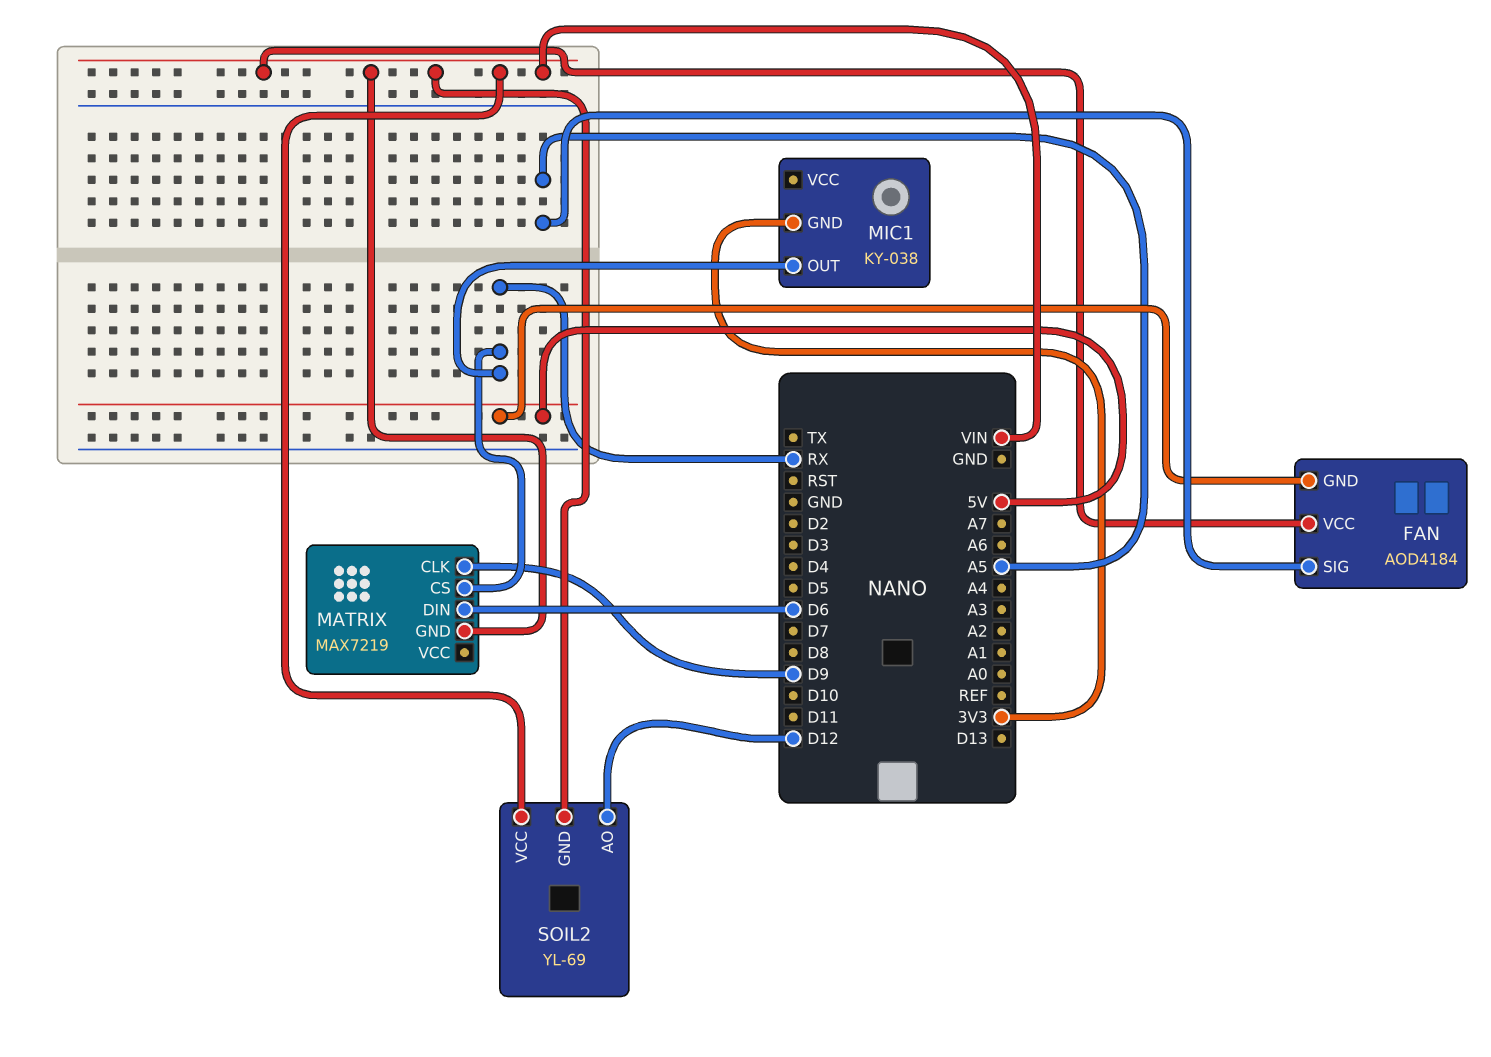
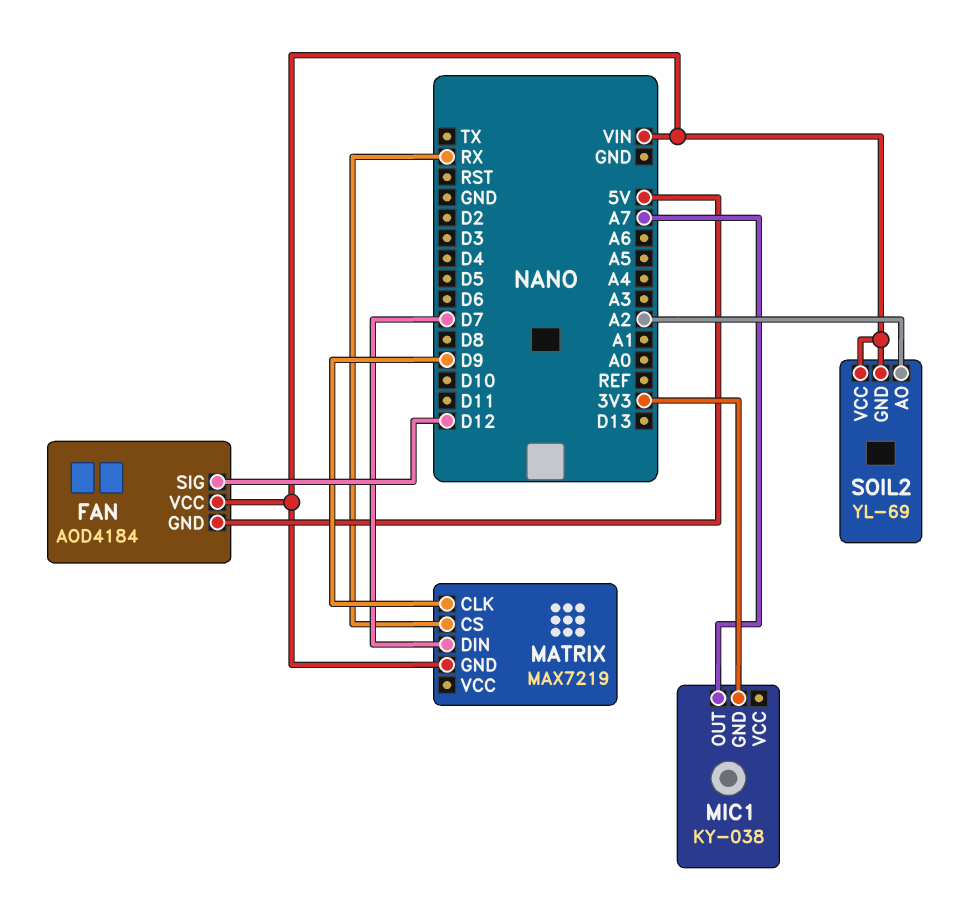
FAN pin SIG: A5 -> D12
MATRIX pin DIN: D6 -> D7
MIC1 pin OUT: RX -> A7
SOIL2 pin AO: D12 -> A2

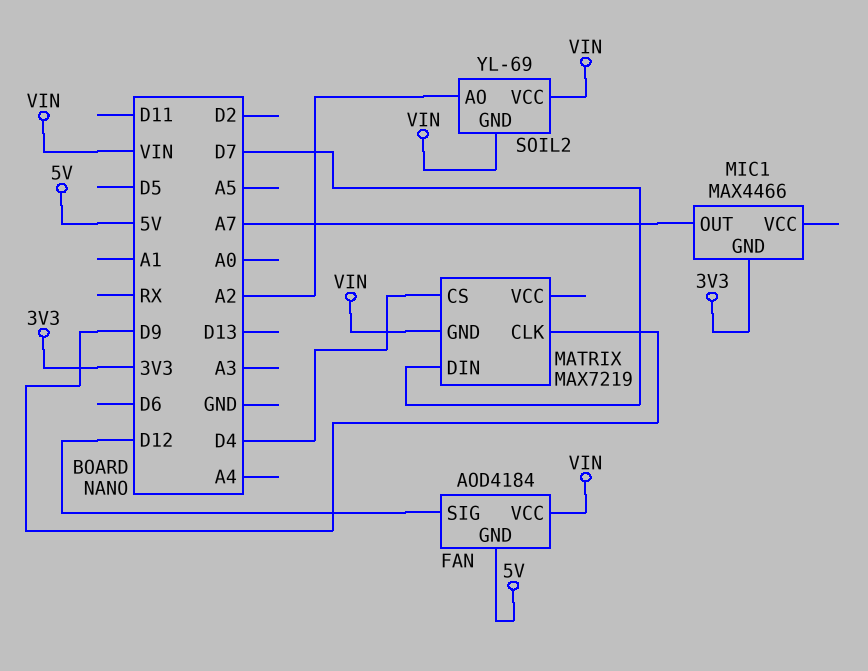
MATRIX pin CS: RX -> D4
MIC1: KY-038 -> MAX4466

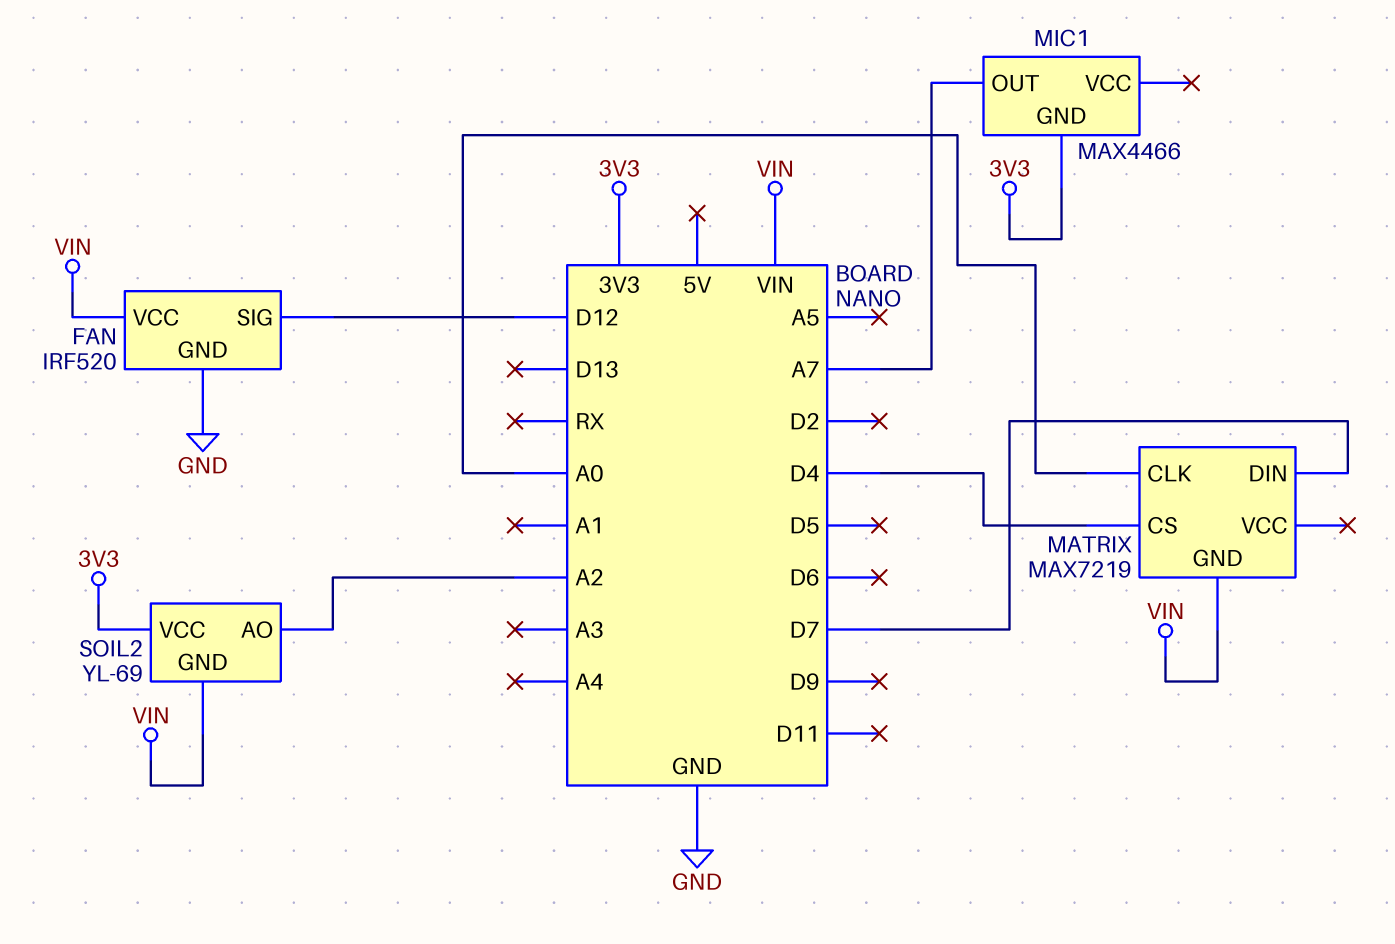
FAN: AOD4184 -> IRF520
FAN pin GND: 5V -> GND
MATRIX pin CLK: D9 -> A0
SOIL2 pin VCC: VIN -> 3V3

